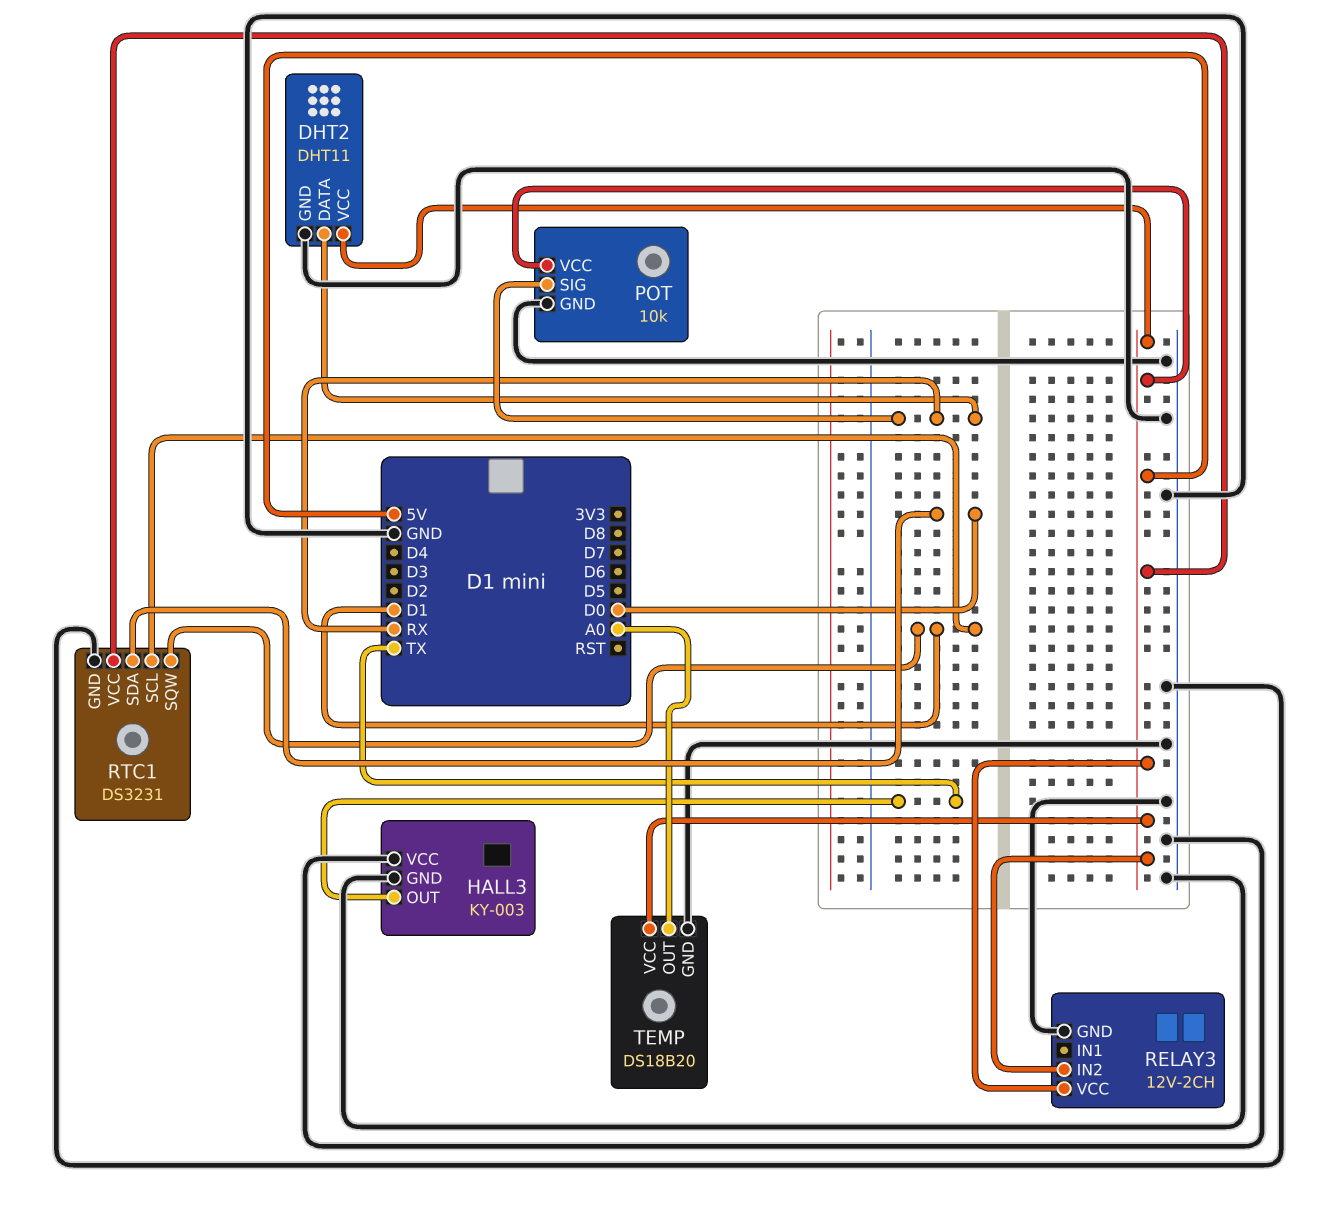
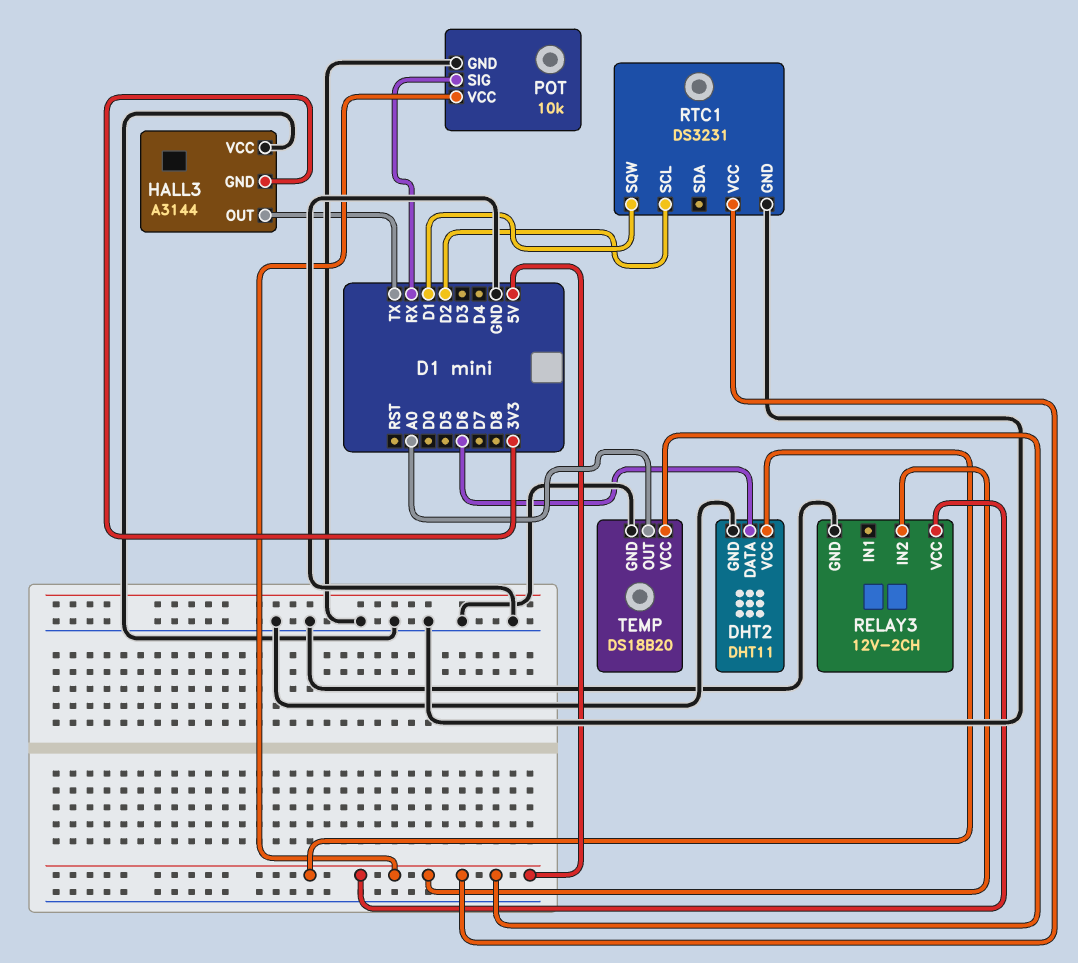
DHT2 pin DATA: RX -> D6
HALL3: KY-003 -> A3144
HALL3 pin GND: GND -> 3V3
RTC1 pin SCL: D1 -> D2
RTC1 pin SDA: D0 -> none

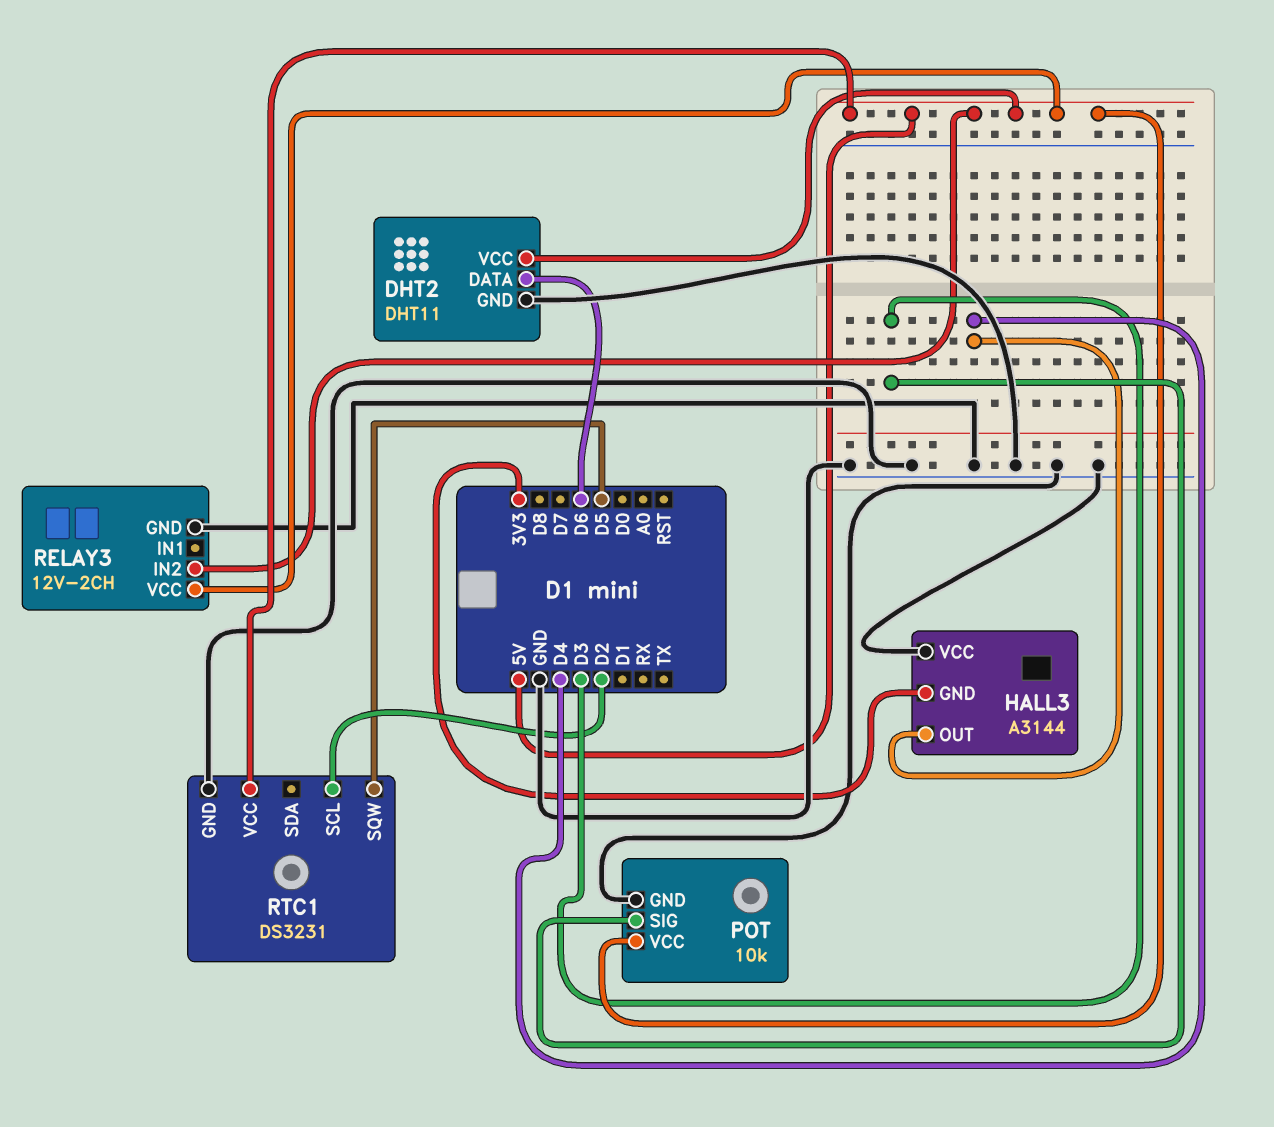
HALL3 pin OUT: TX -> D4
POT pin SIG: RX -> D3
RTC1 pin SQW: D1 -> D5
TEMP: DS18B20 -> none
TEMP pin GND: GND -> none
TEMP pin OUT: A0 -> none
TEMP pin VCC: 5V -> none

